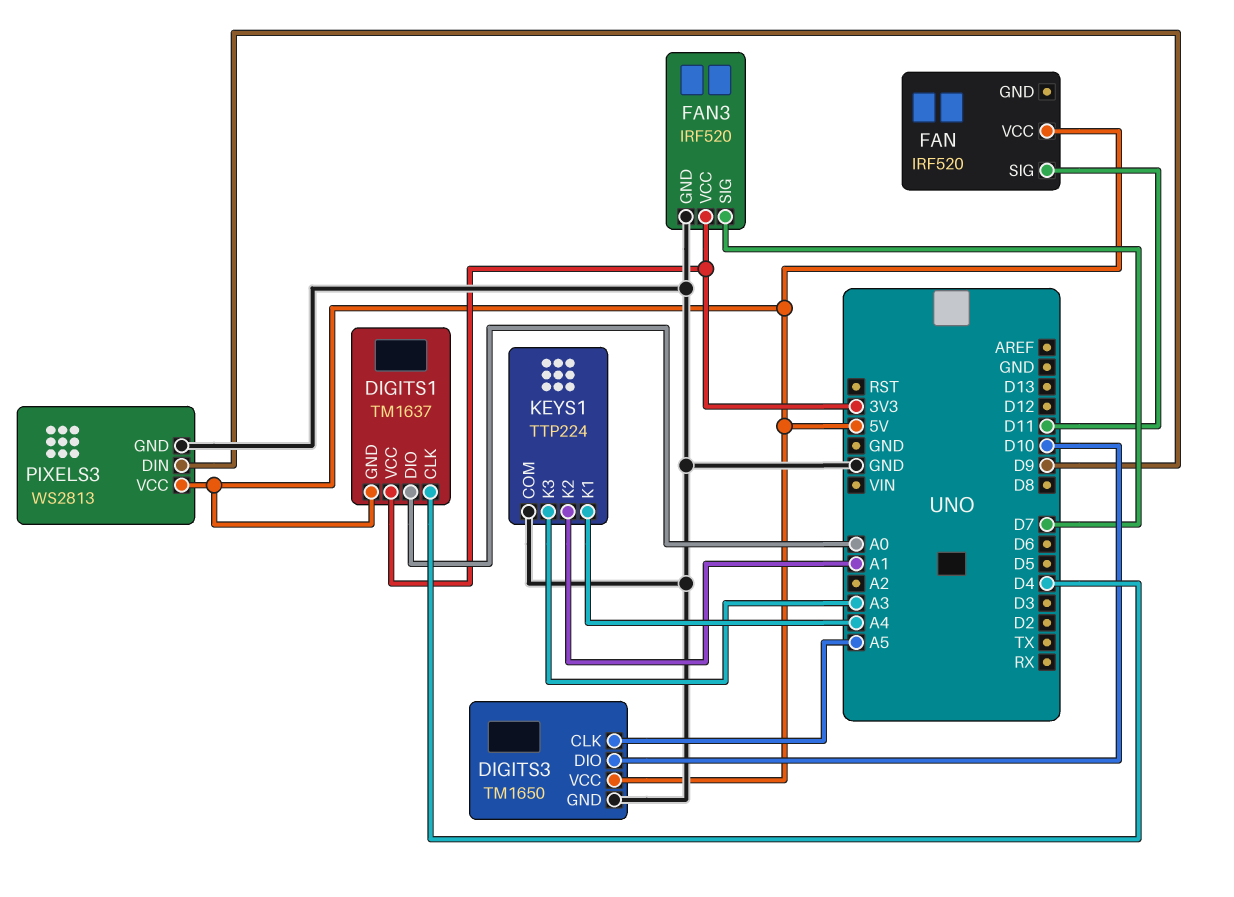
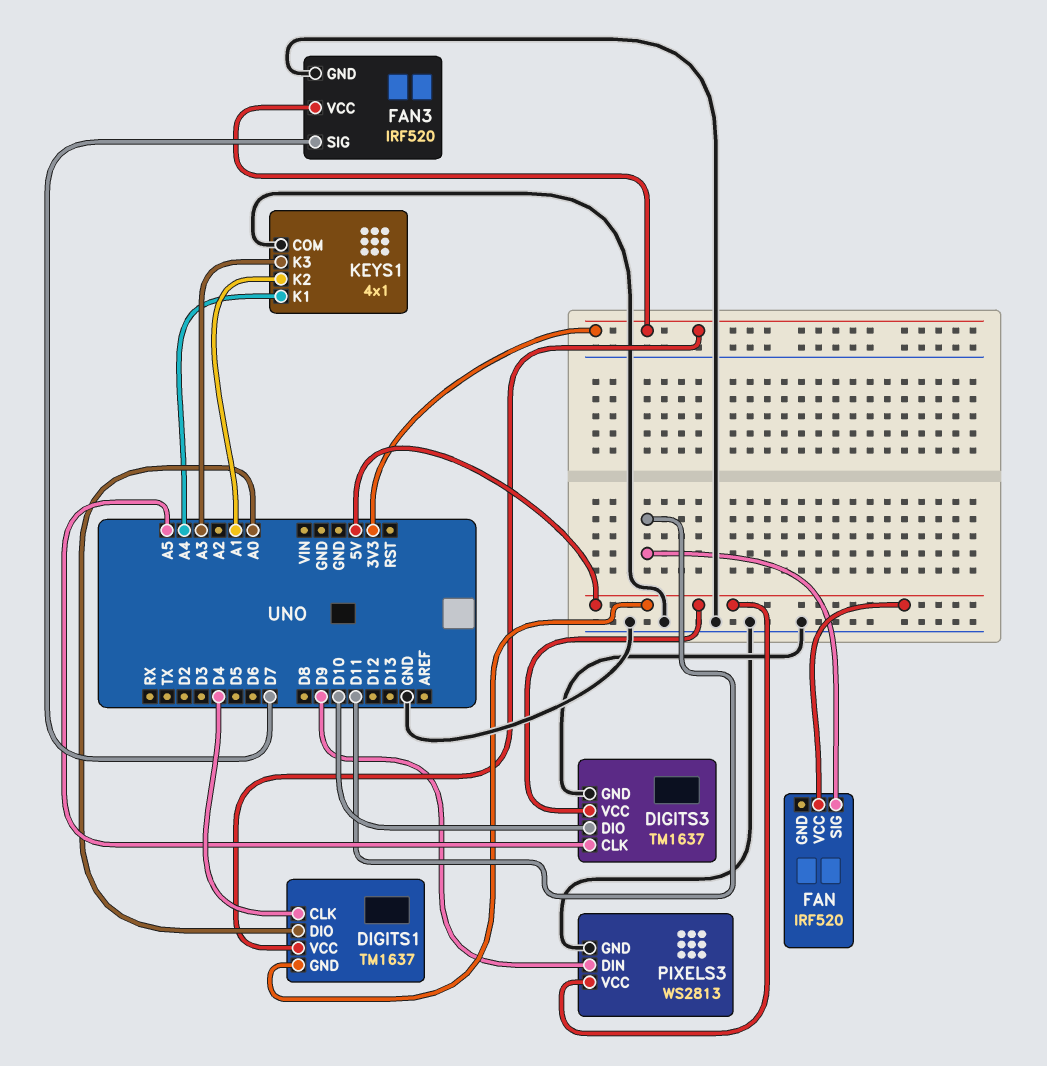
DIGITS3: TM1650 -> TM1637
KEYS1: TTP224 -> 4x1

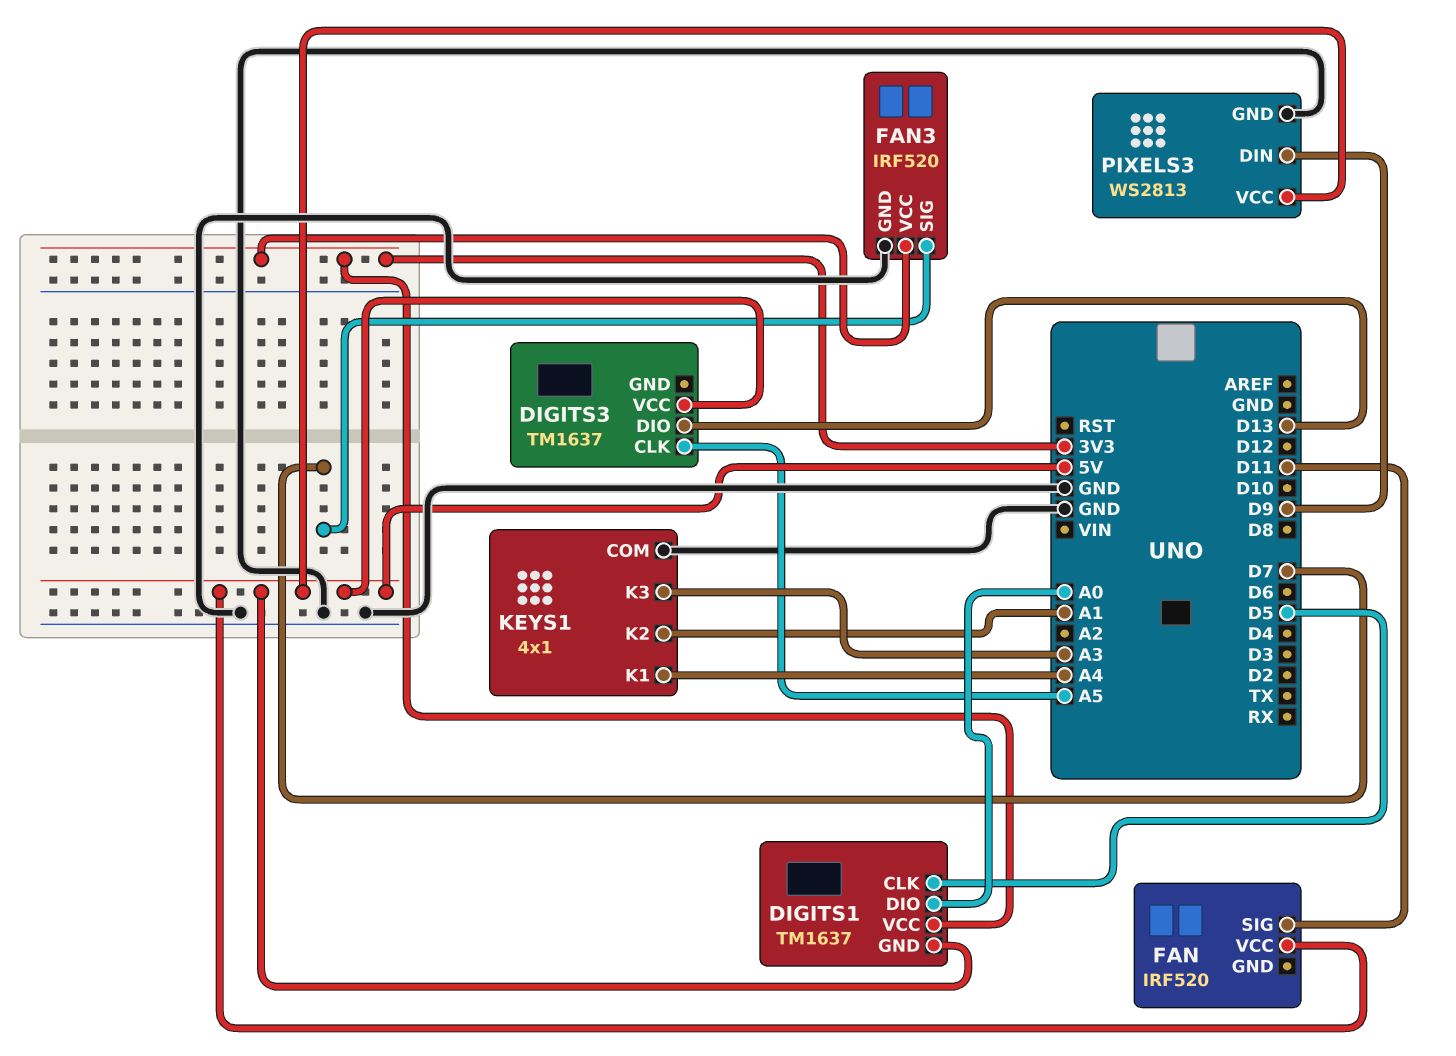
DIGITS1 pin CLK: D4 -> D5
DIGITS3 pin DIO: D10 -> D13
DIGITS3 pin GND: GND -> none

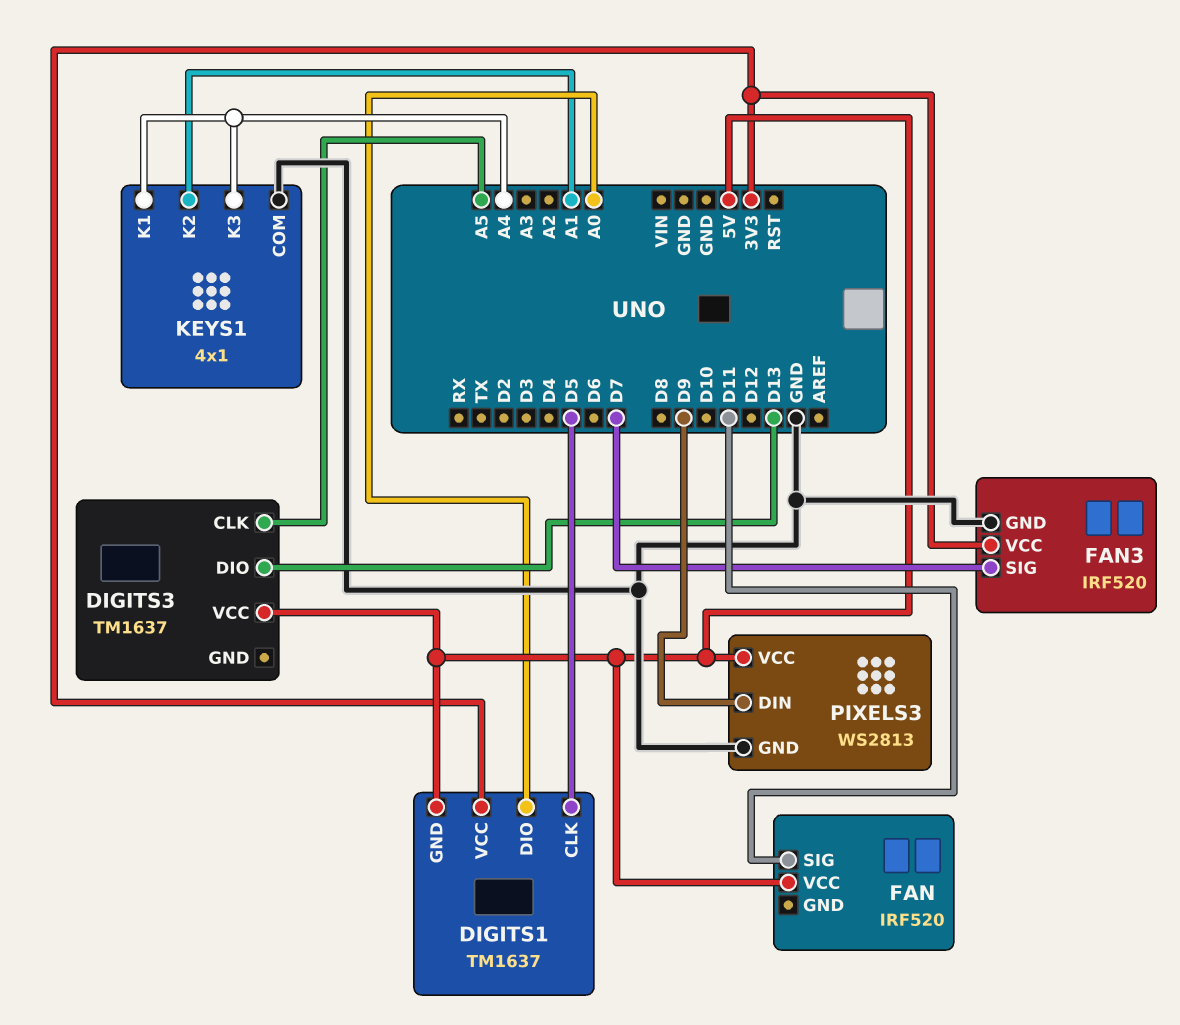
KEYS1 pin K3: A3 -> A4

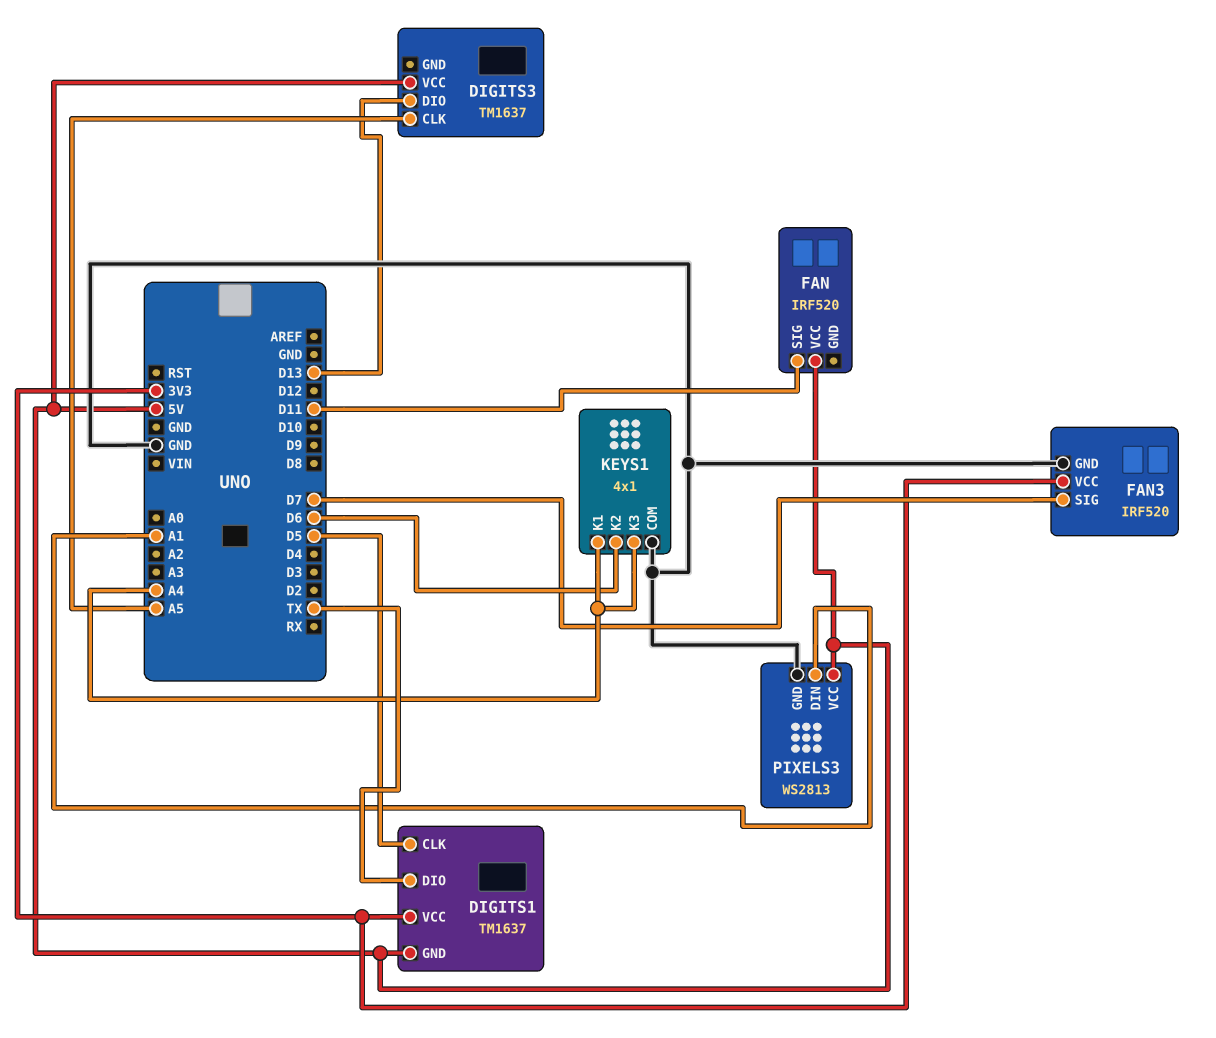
DIGITS1 pin DIO: A0 -> TX
KEYS1 pin K2: A1 -> D6
PIXELS3 pin DIN: D9 -> A1

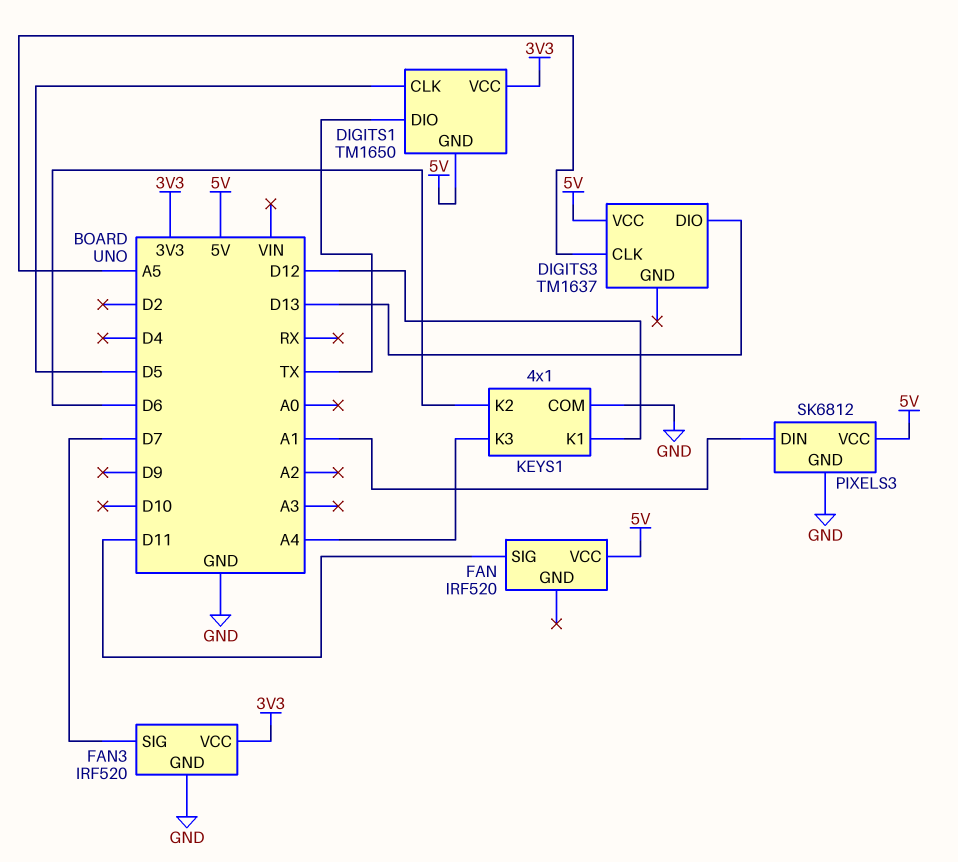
DIGITS1: TM1637 -> TM1650
KEYS1 pin K1: A4 -> D12
PIXELS3: WS2813 -> SK6812

